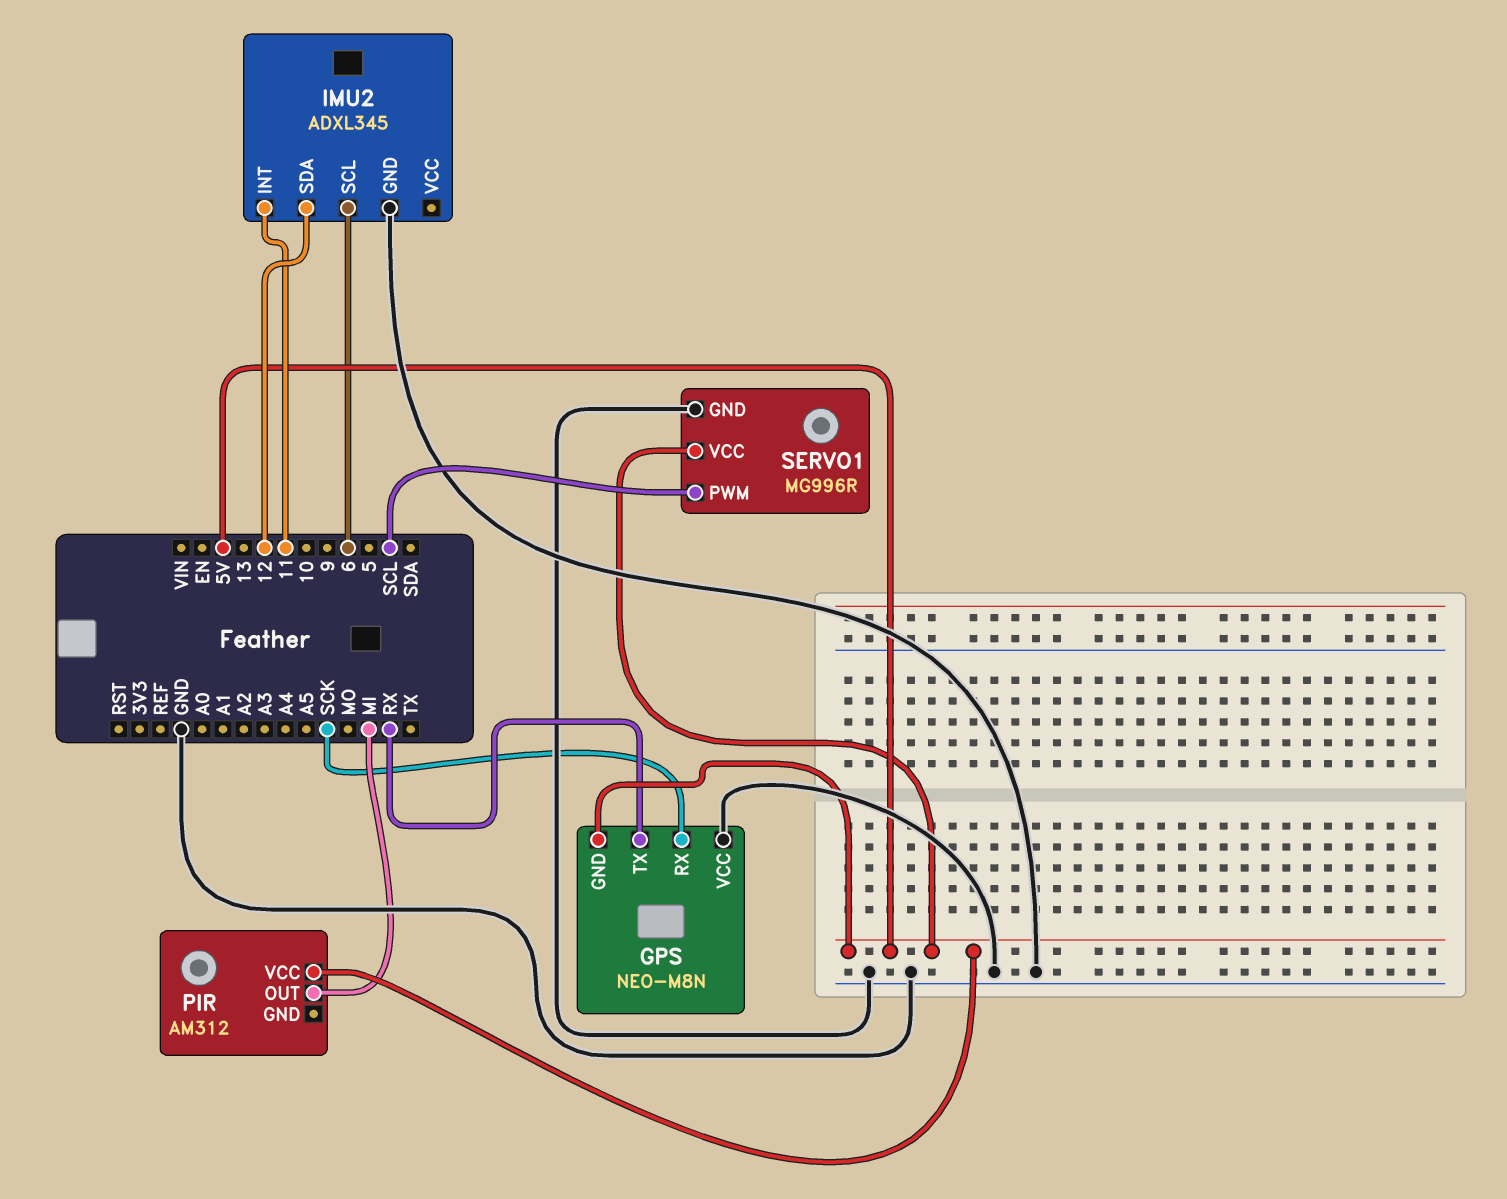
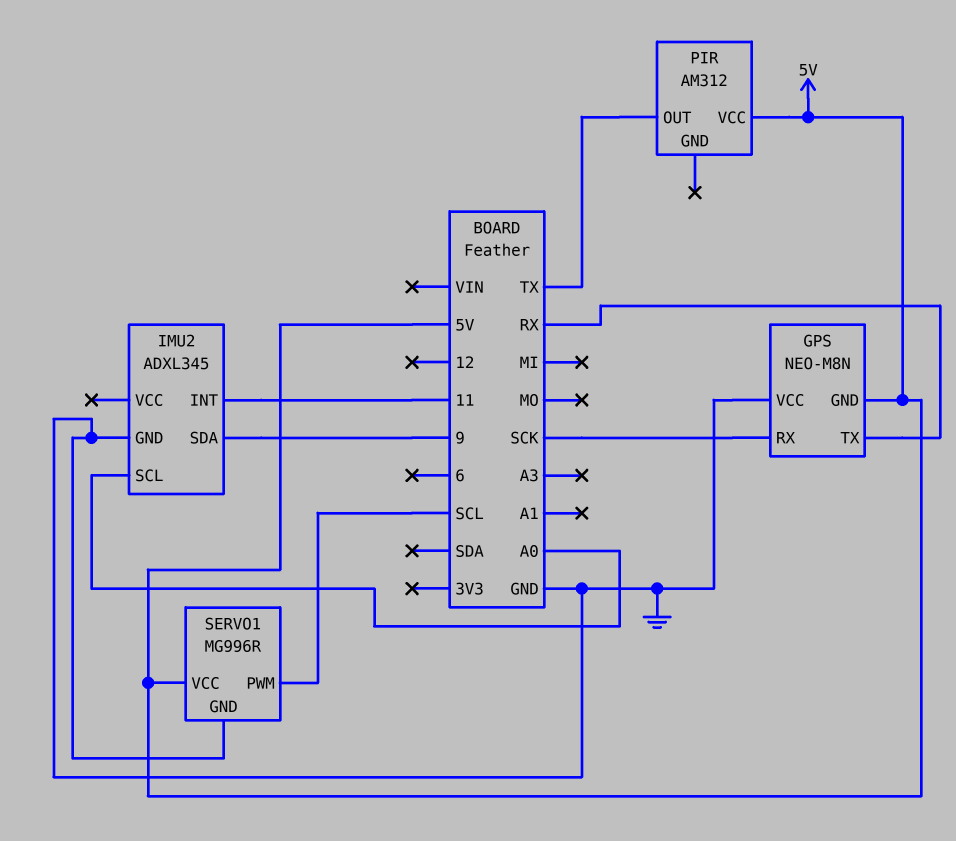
IMU2 pin SCL: 6 -> A0
IMU2 pin SDA: 12 -> 9
PIR pin OUT: MI -> TX

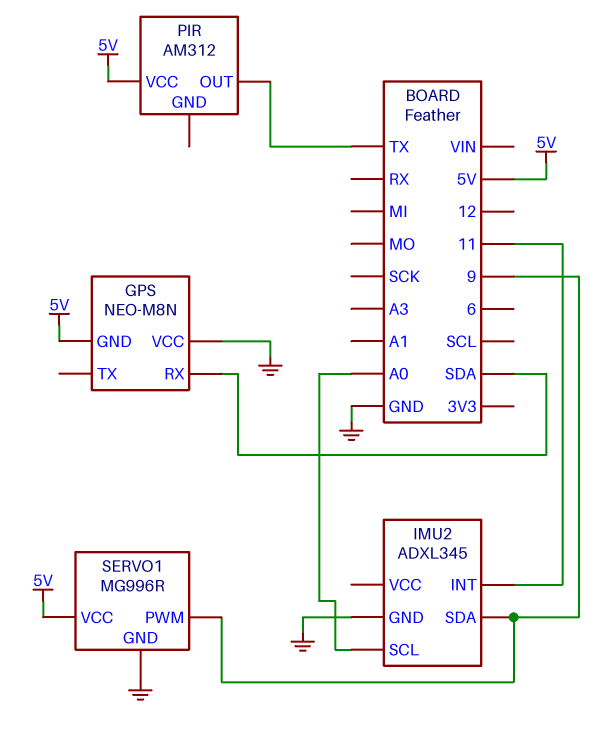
GPS pin RX: SCK -> SDA
GPS pin TX: RX -> none
SERVO1 pin PWM: SCL -> 9

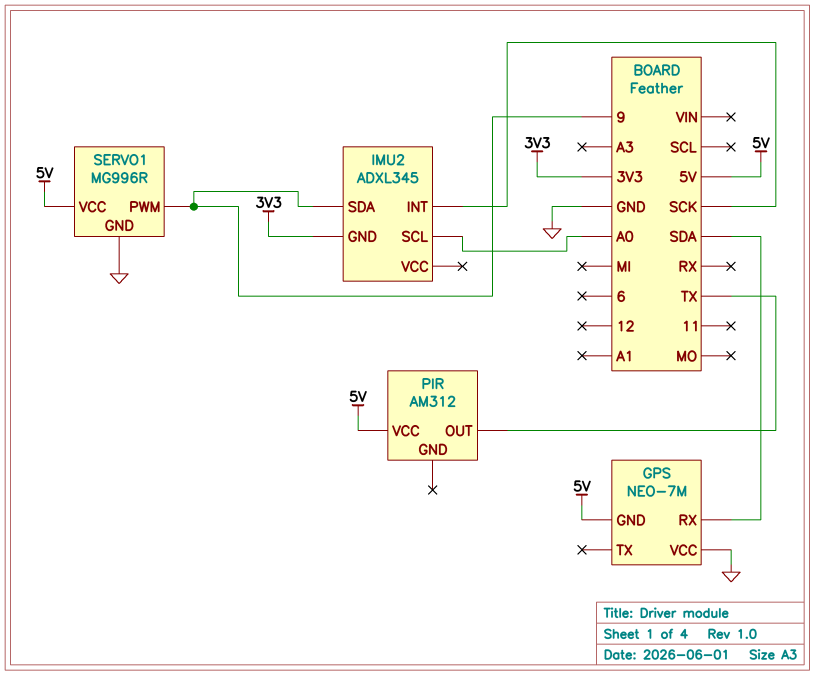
GPS: NEO-M8N -> NEO-7M
IMU2 pin GND: GND -> 3V3
IMU2 pin INT: 11 -> SCK

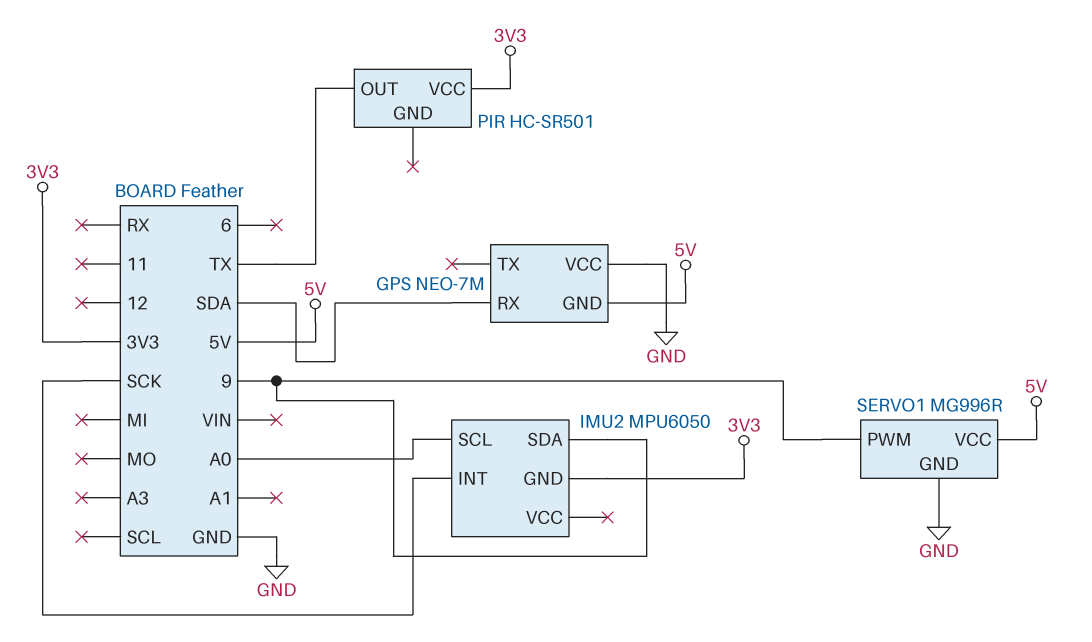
IMU2: ADXL345 -> MPU6050
PIR: AM312 -> HC-SR501
PIR pin VCC: 5V -> 3V3

